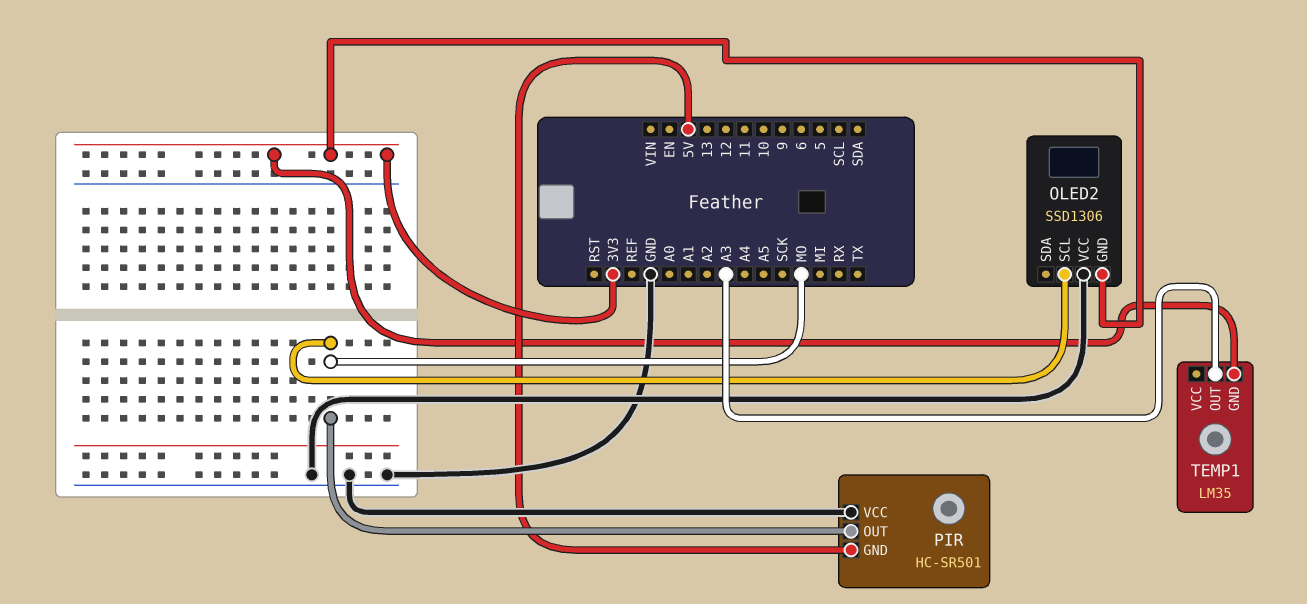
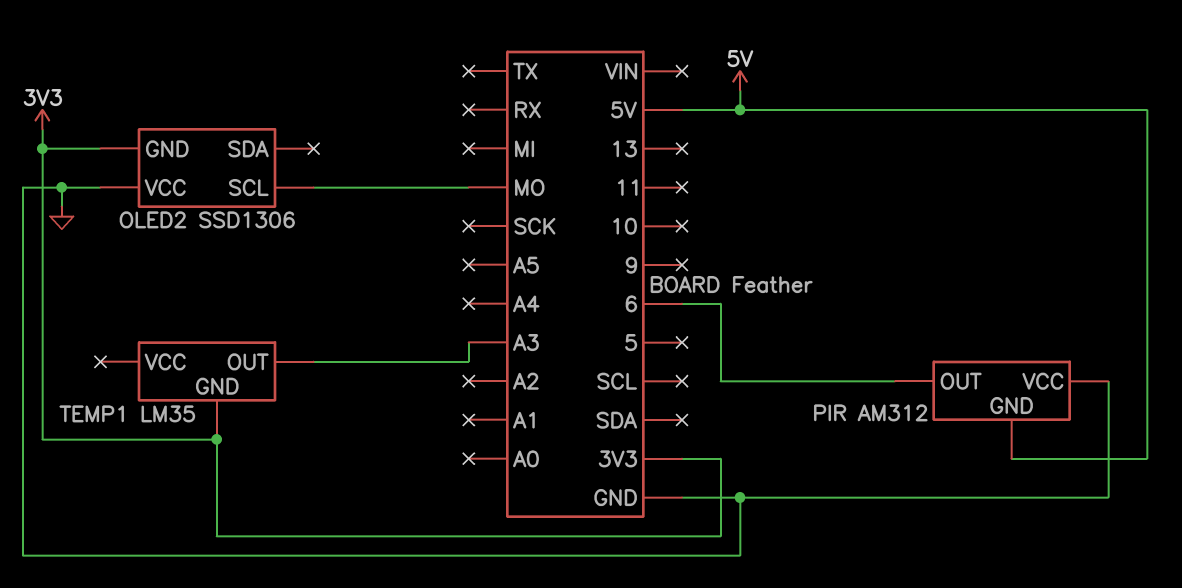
PIR: HC-SR501 -> AM312
PIR pin OUT: MO -> 6

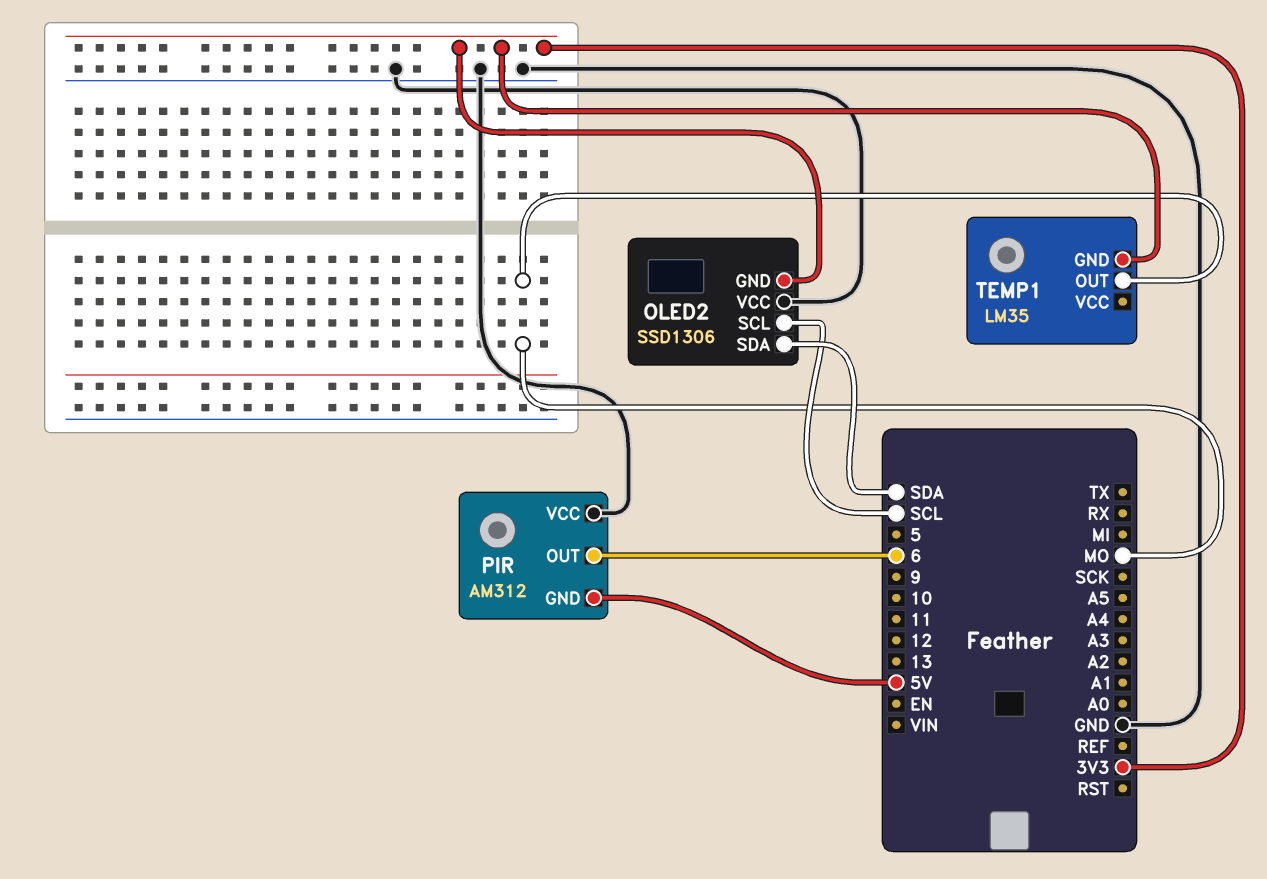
OLED2 pin SCL: MO -> SCL
OLED2 pin SDA: none -> SDA
TEMP1 pin OUT: A3 -> MO

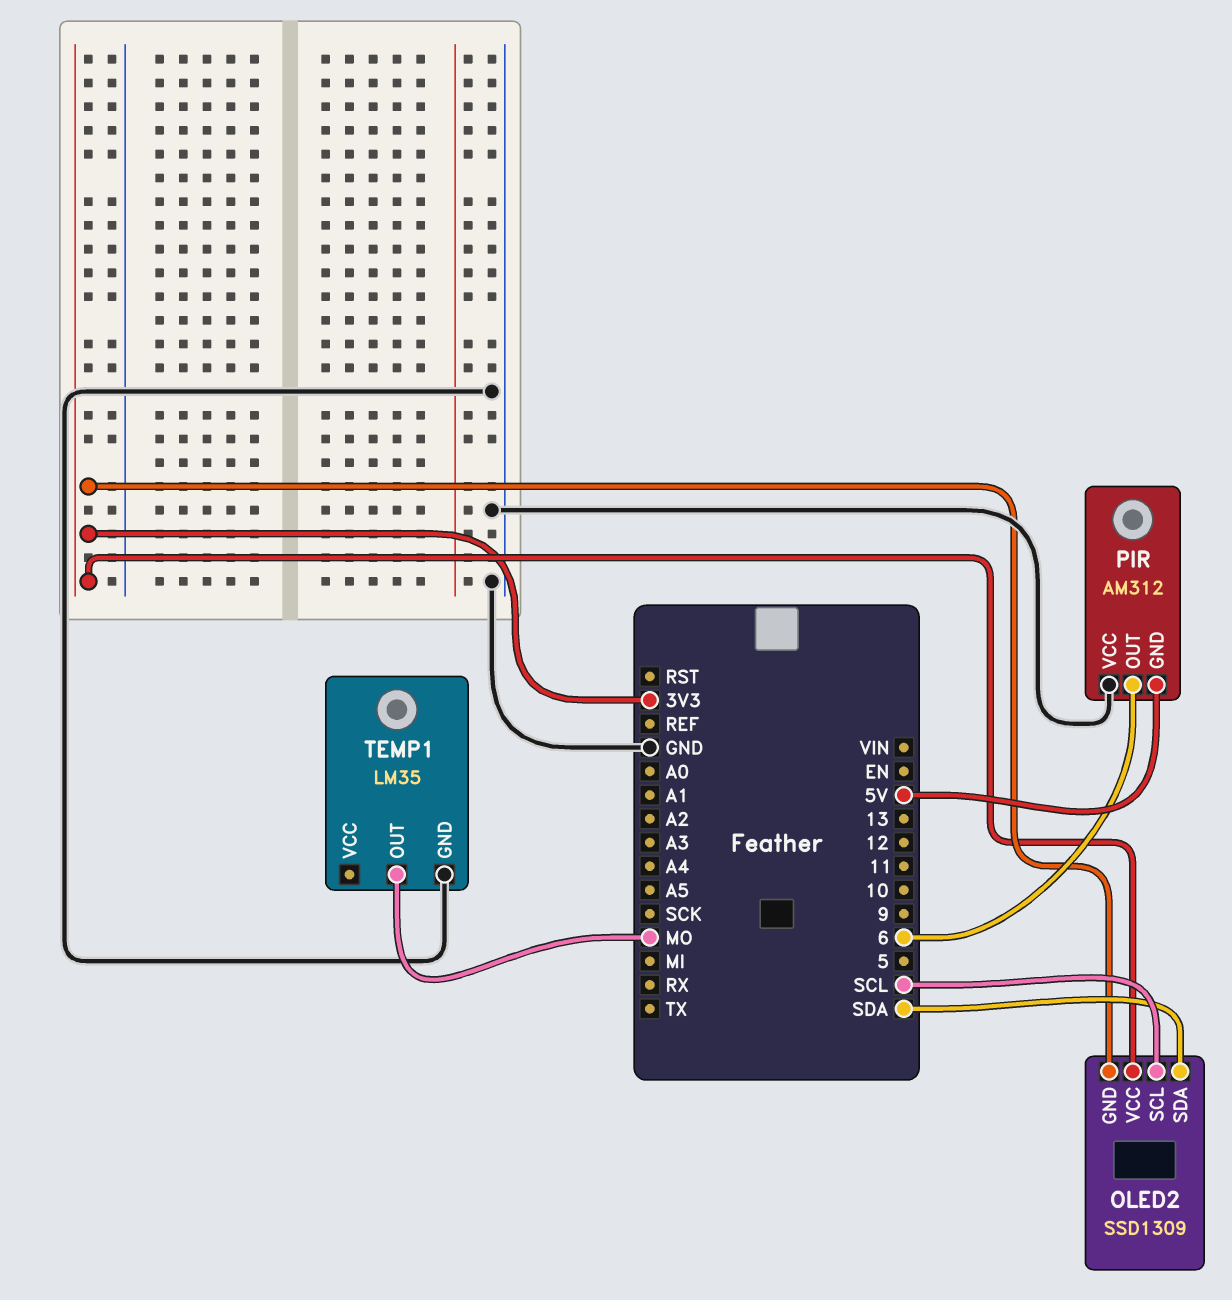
OLED2: SSD1306 -> SSD1309
OLED2 pin VCC: GND -> 3V3
TEMP1 pin GND: 3V3 -> GND

